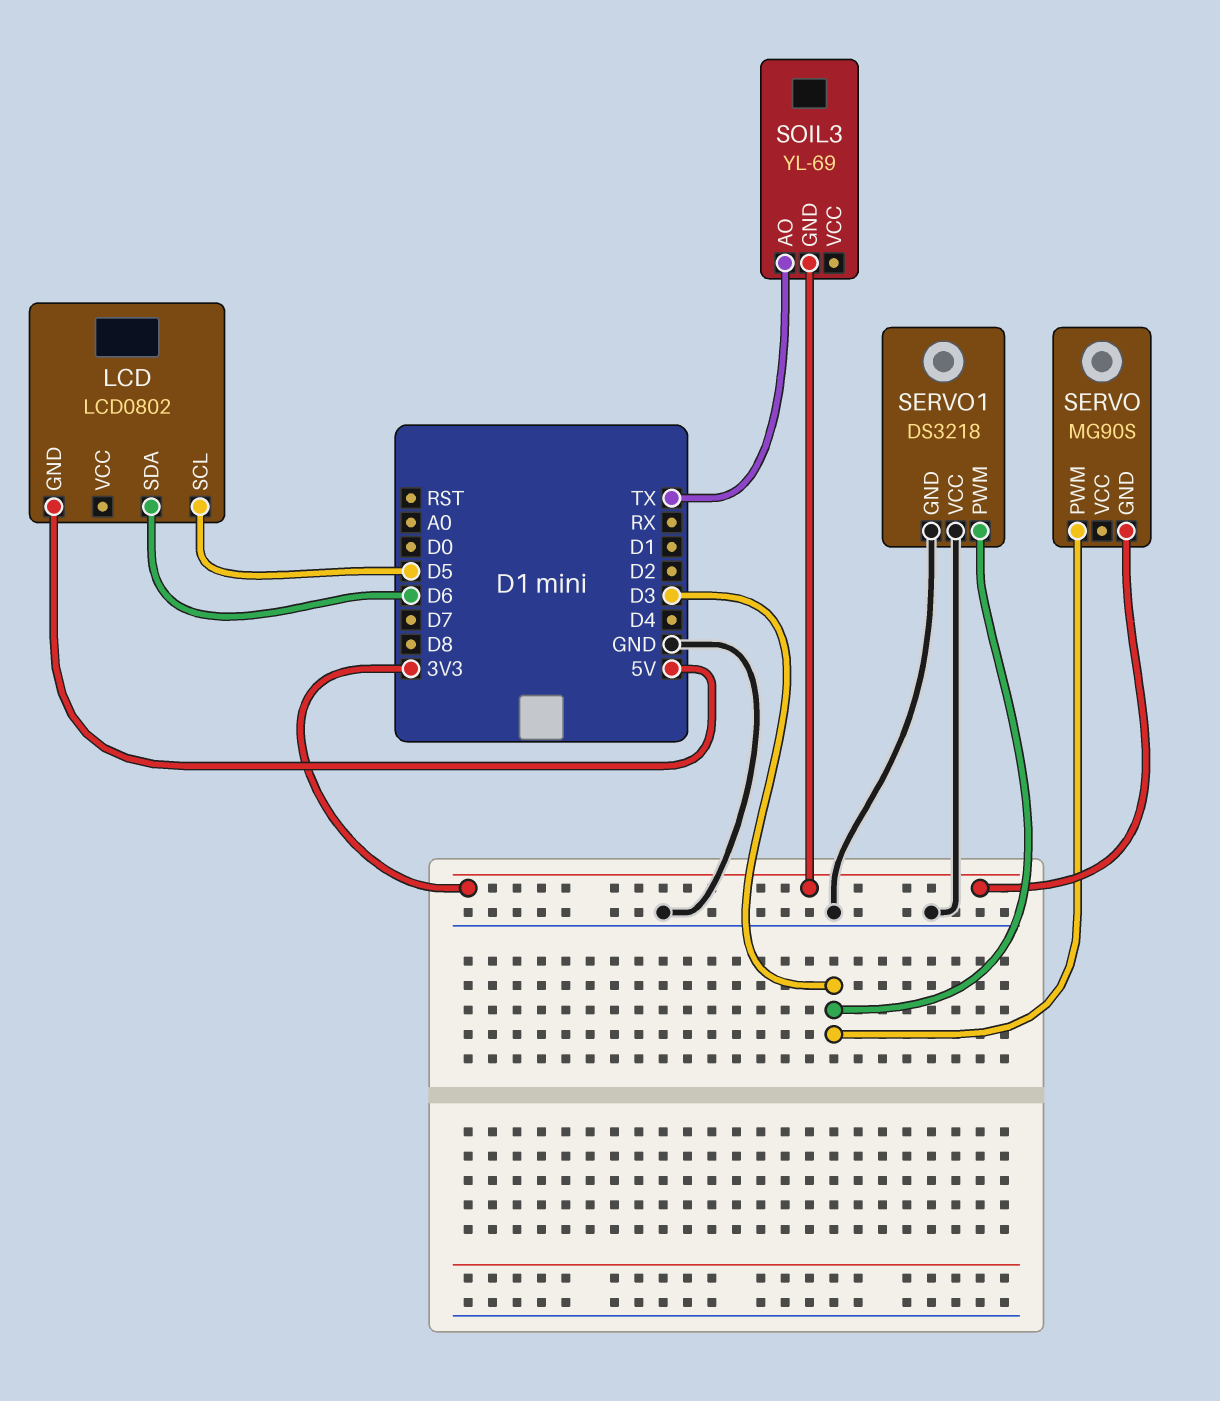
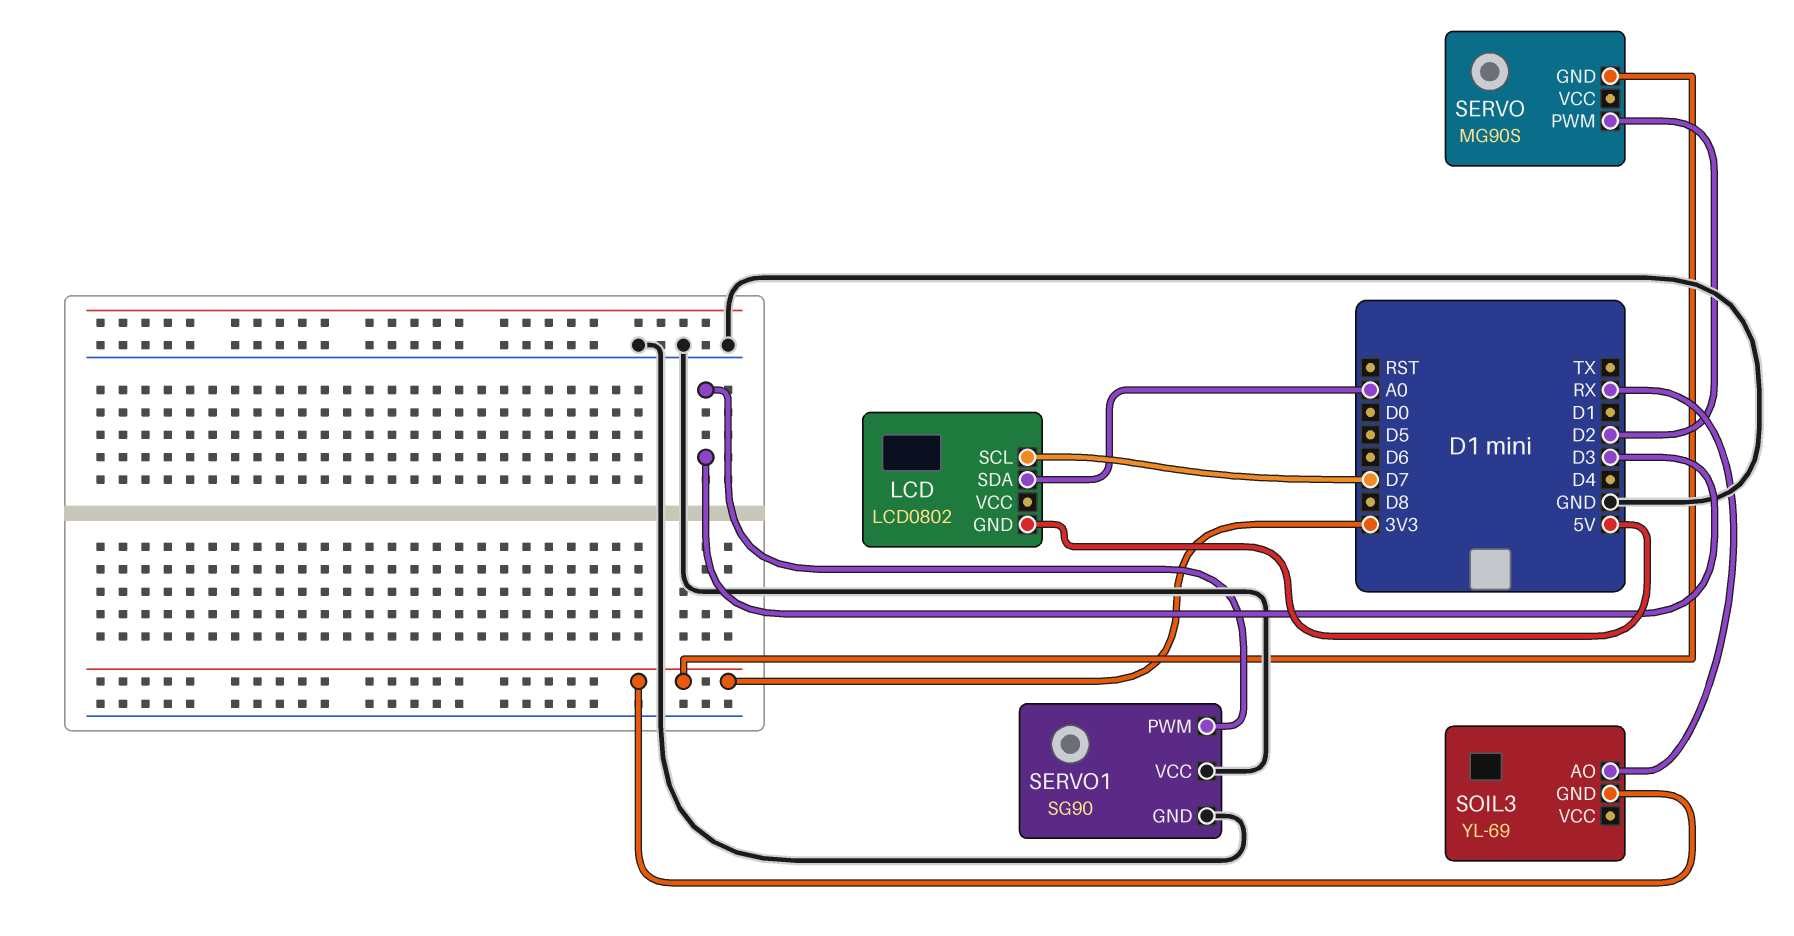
LCD pin SCL: D5 -> D7
LCD pin SDA: D6 -> A0
SERVO pin PWM: D3 -> D2
SERVO1: DS3218 -> SG90
SOIL3 pin AO: TX -> RX

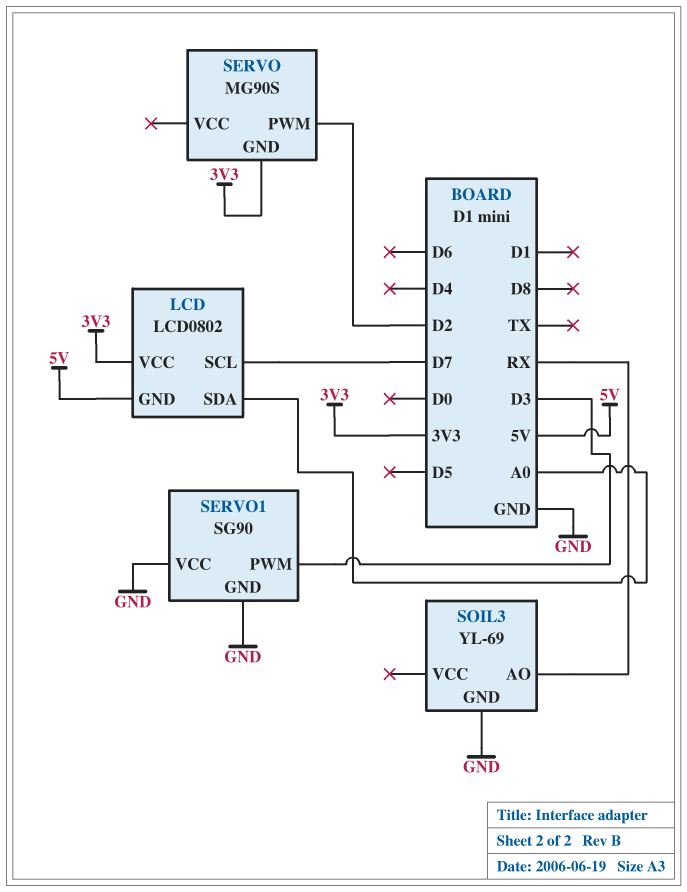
LCD pin VCC: none -> 3V3
SOIL3 pin GND: 3V3 -> GND

